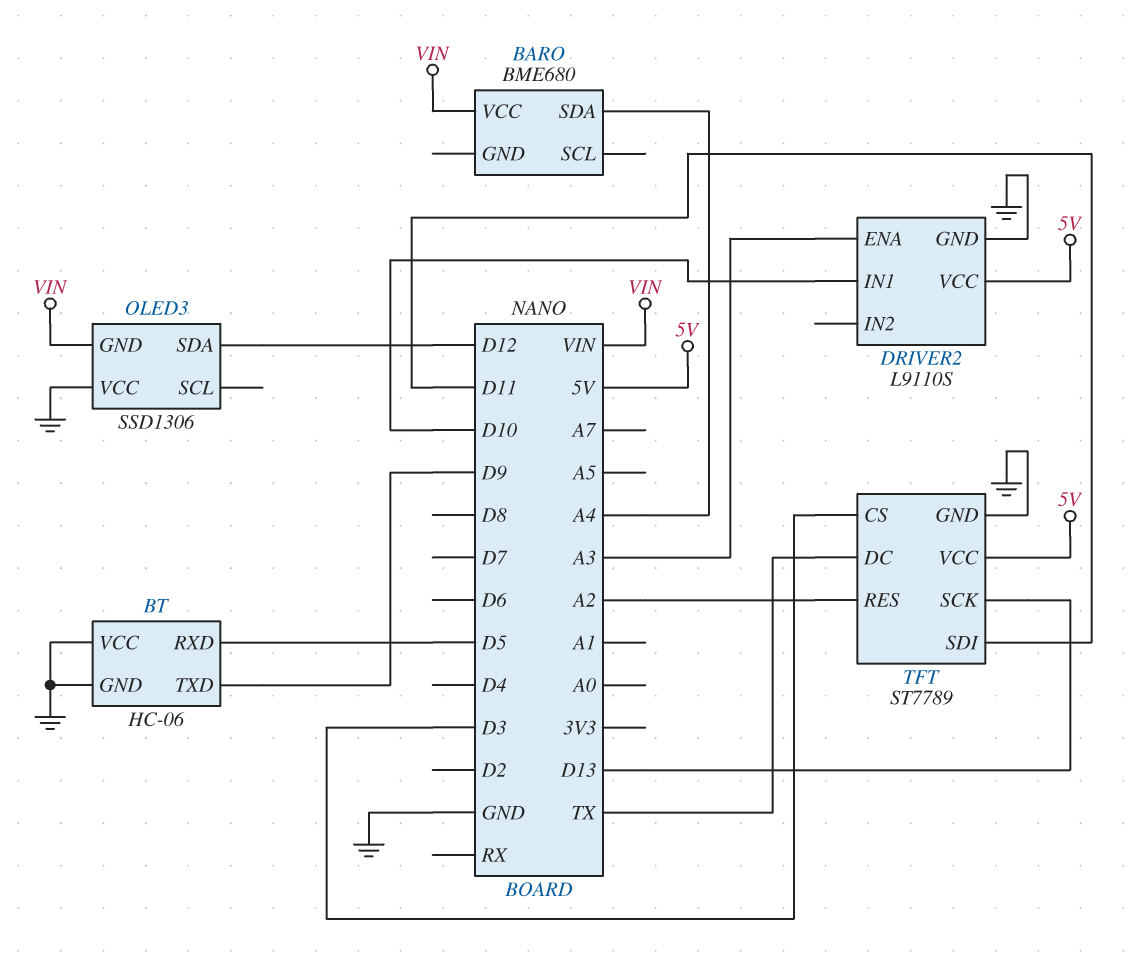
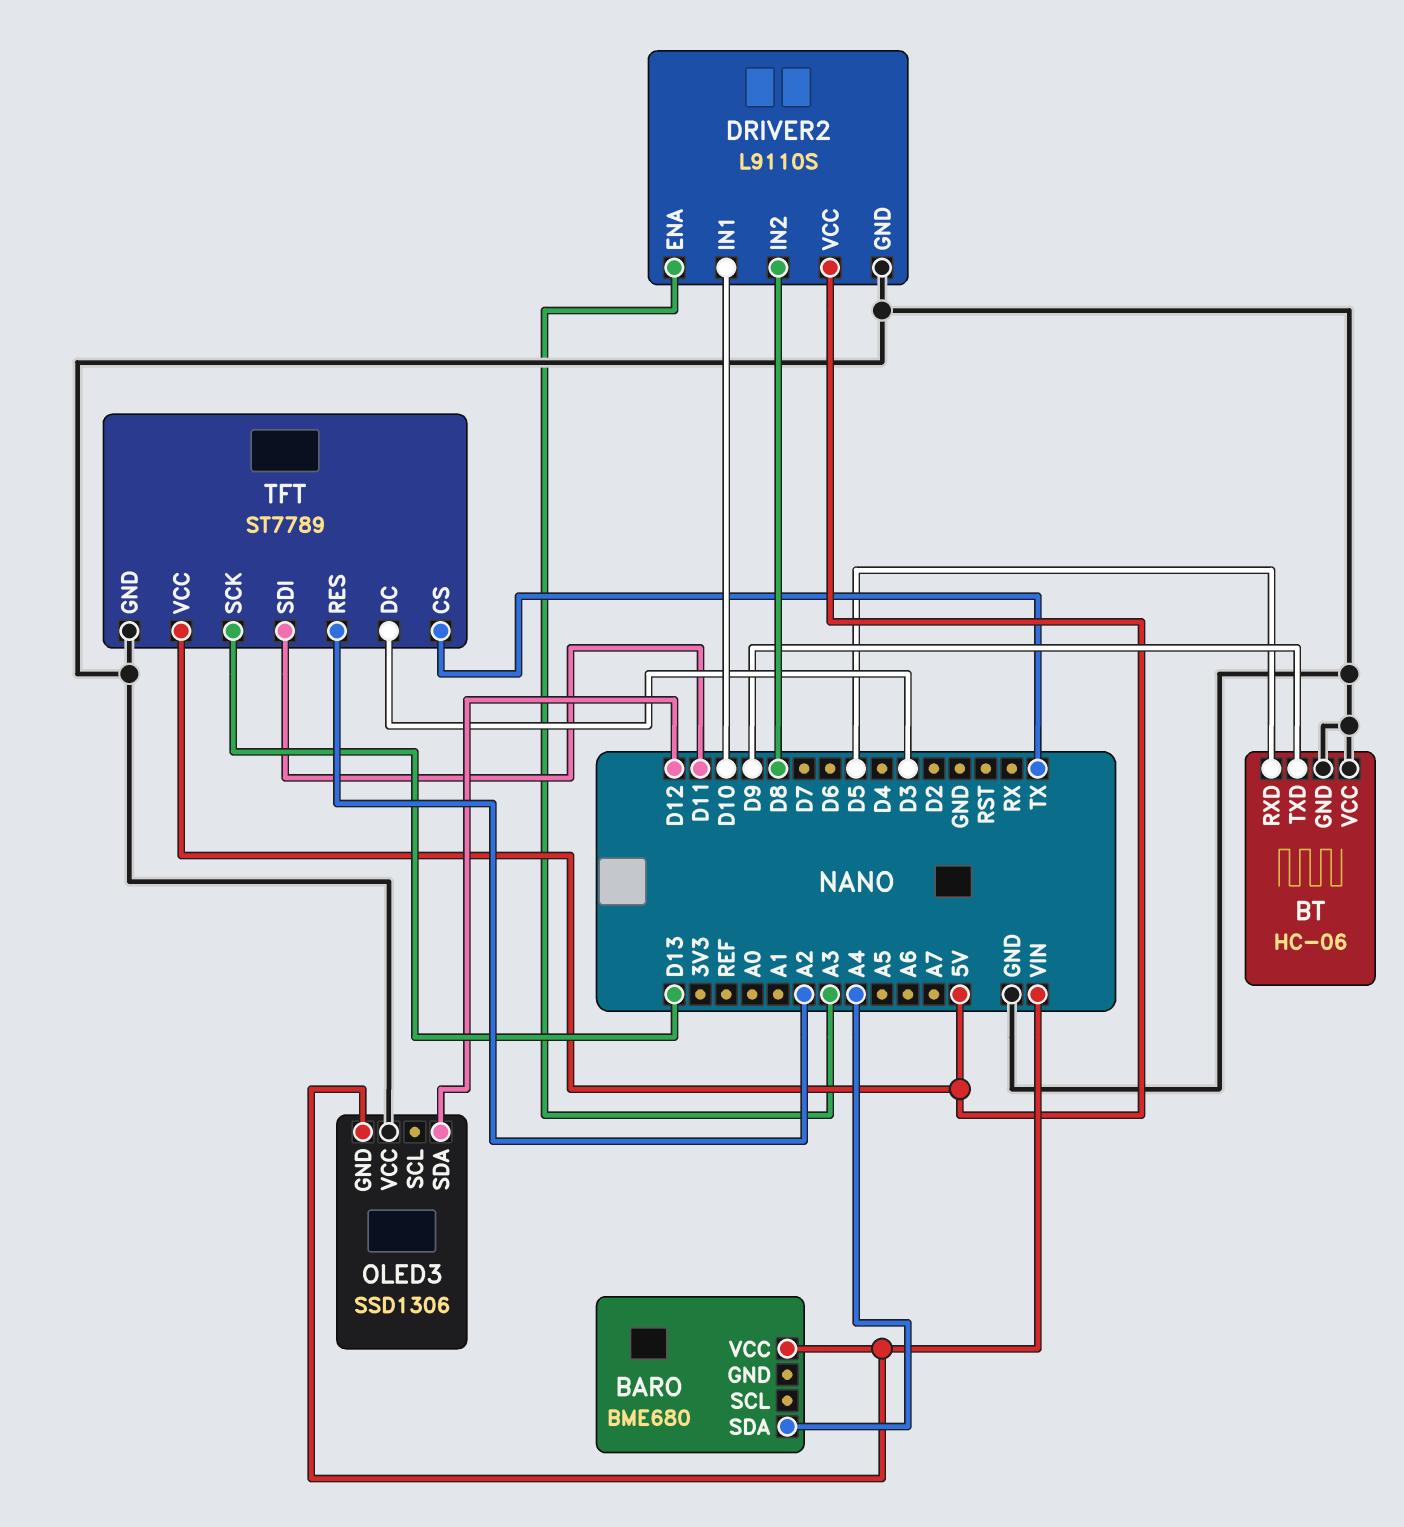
DRIVER2 pin IN2: none -> D8
TFT pin CS: D3 -> TX
TFT pin DC: TX -> D3

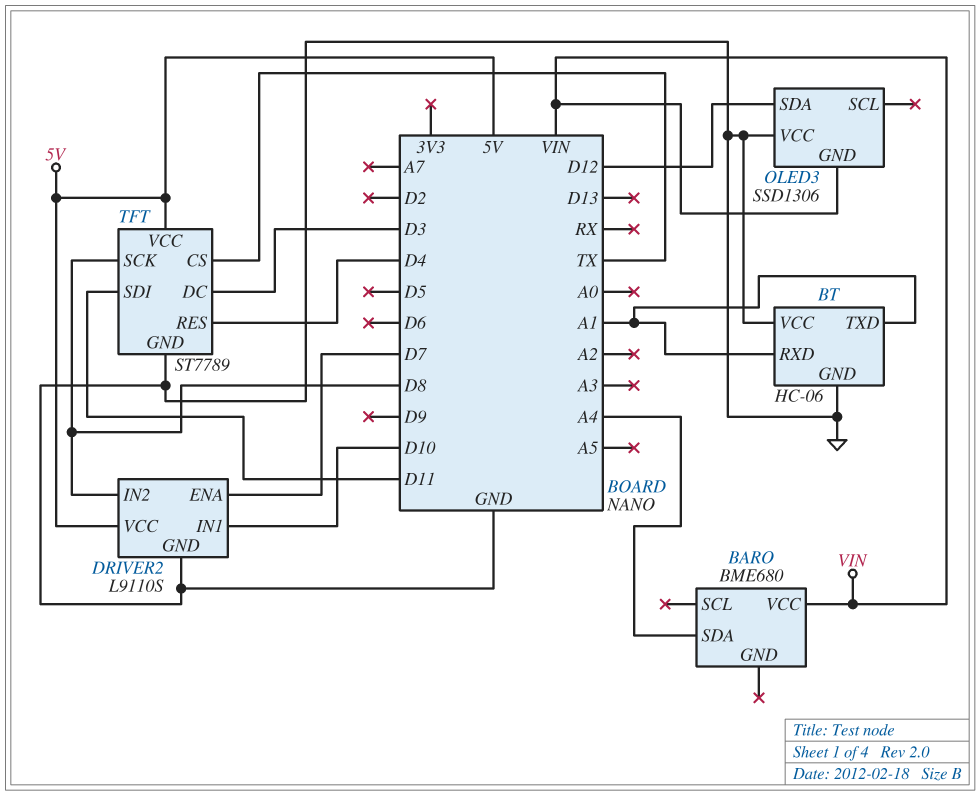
BT pin RXD: D5 -> A1
BT pin TXD: D9 -> A1
DRIVER2 pin ENA: A3 -> D7
TFT pin RES: A2 -> D4
TFT pin SCK: D13 -> D8

